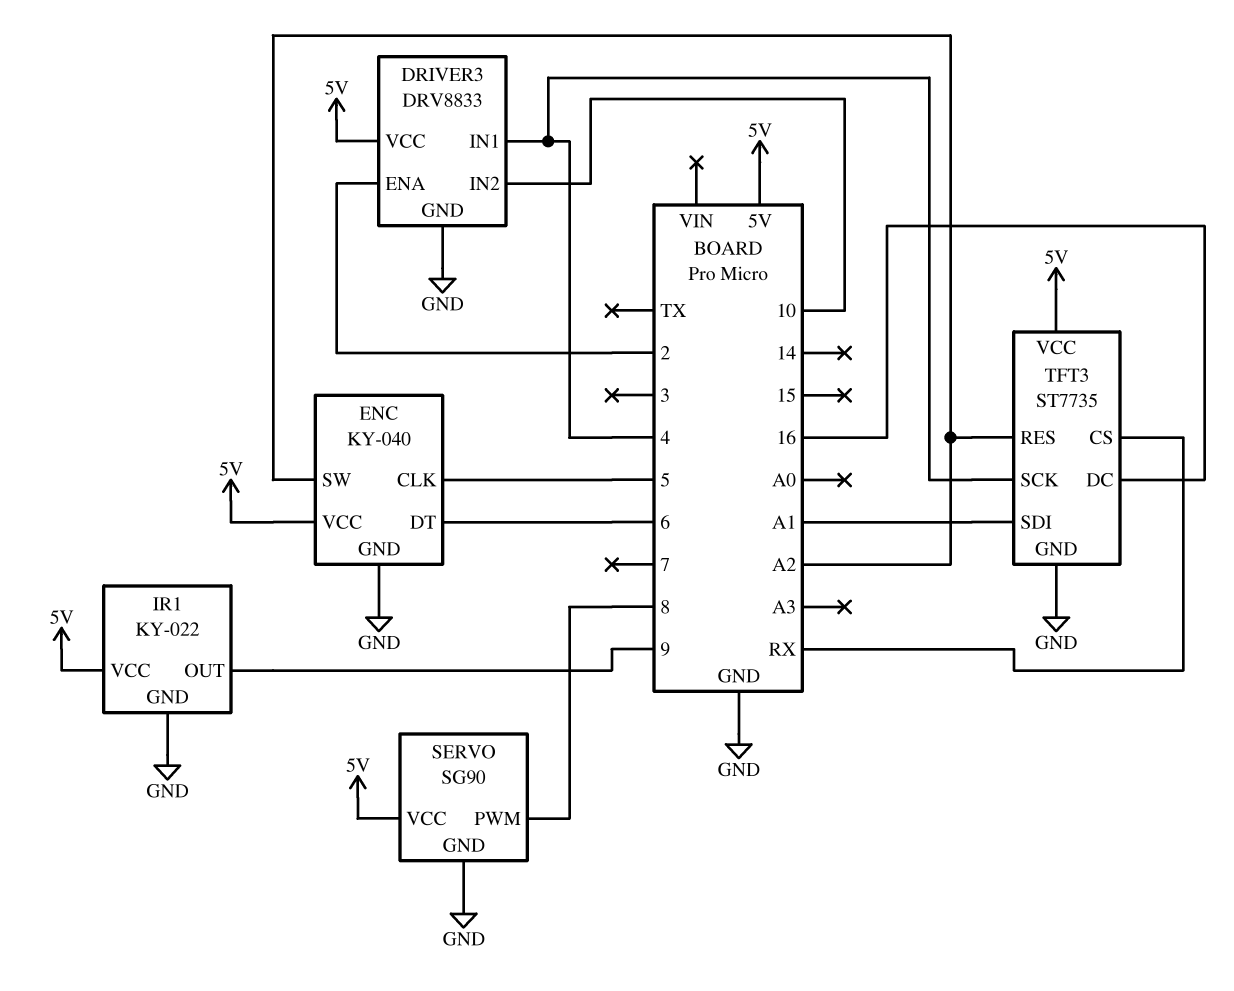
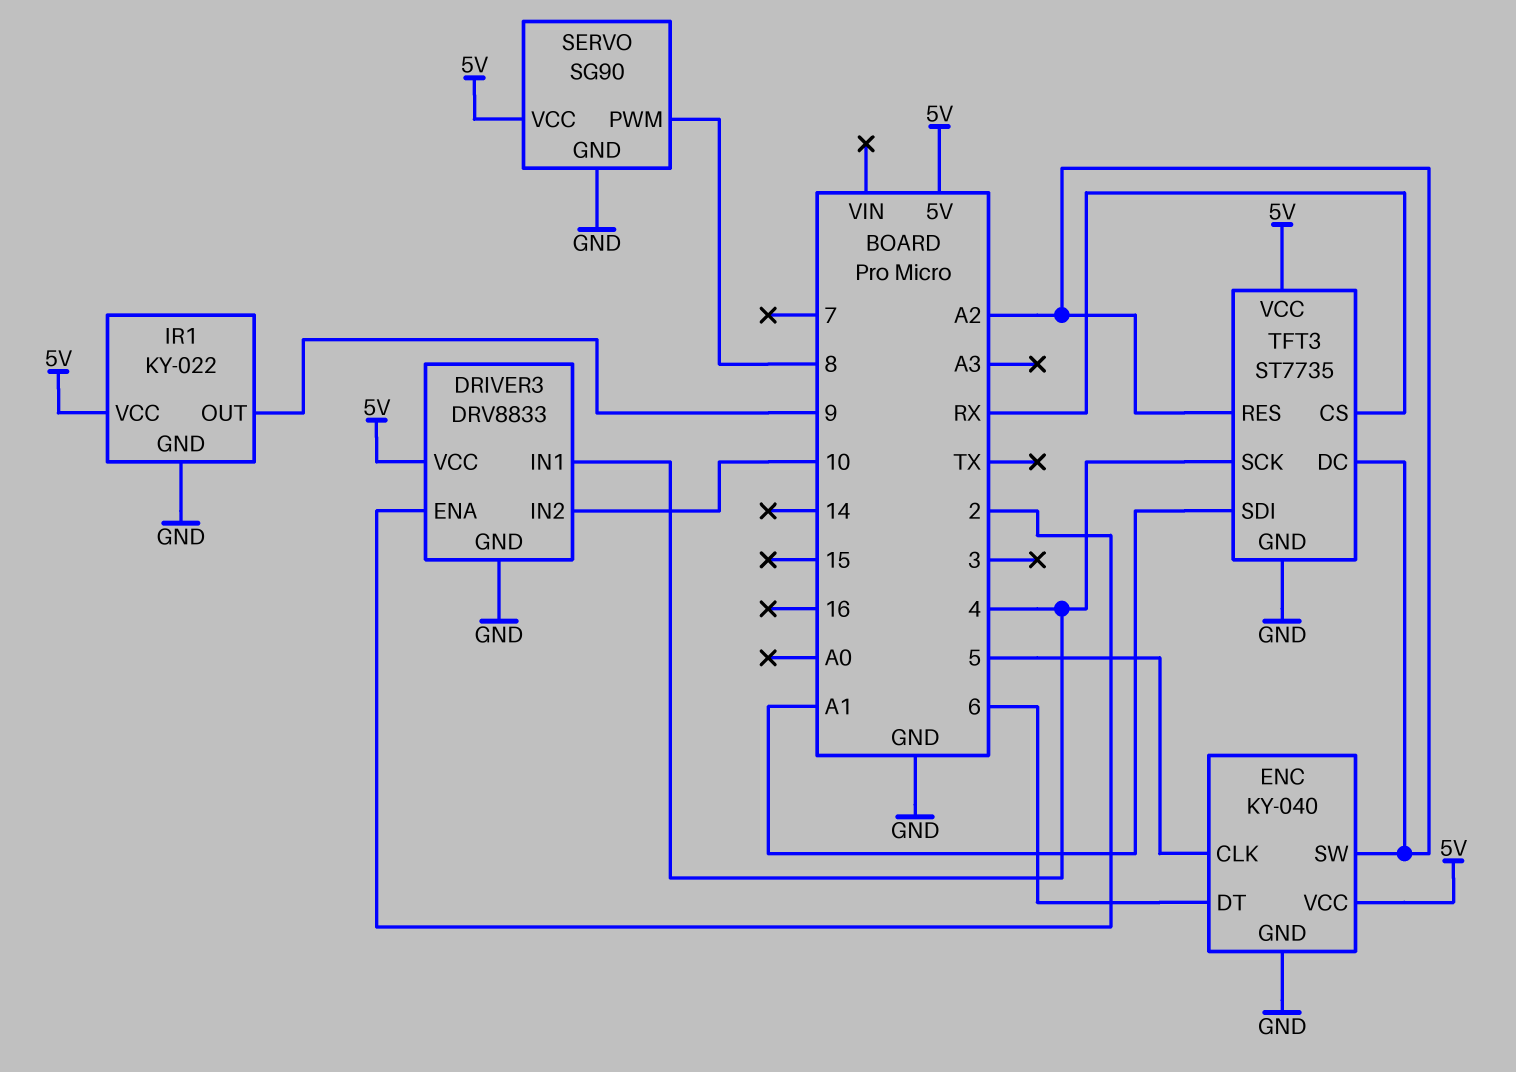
TFT3 pin DC: 16 -> A2

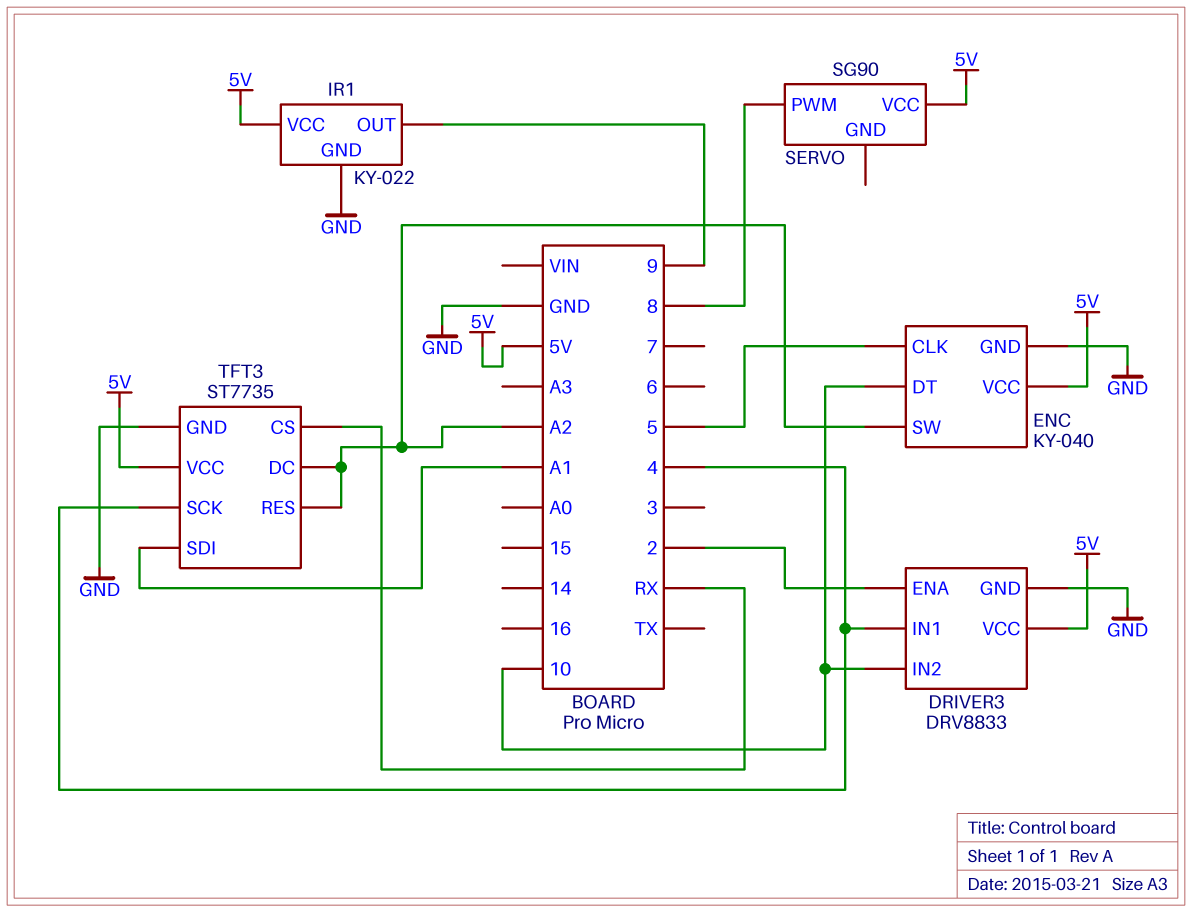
ENC pin DT: 6 -> 10
SERVO pin GND: GND -> none

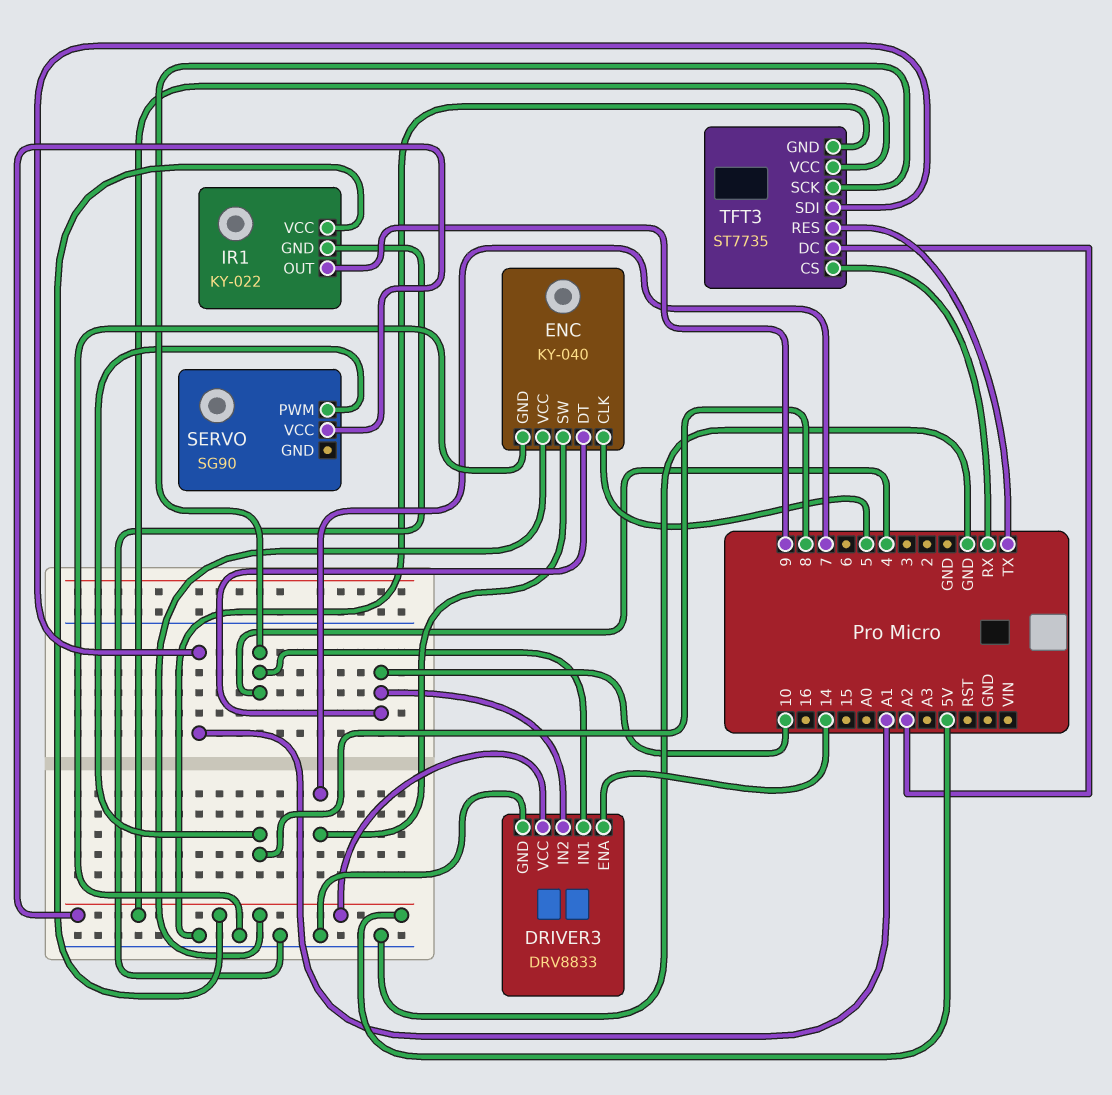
DRIVER3 pin ENA: 2 -> 14
ENC pin SW: A2 -> 7
TFT3 pin RES: A2 -> TX

